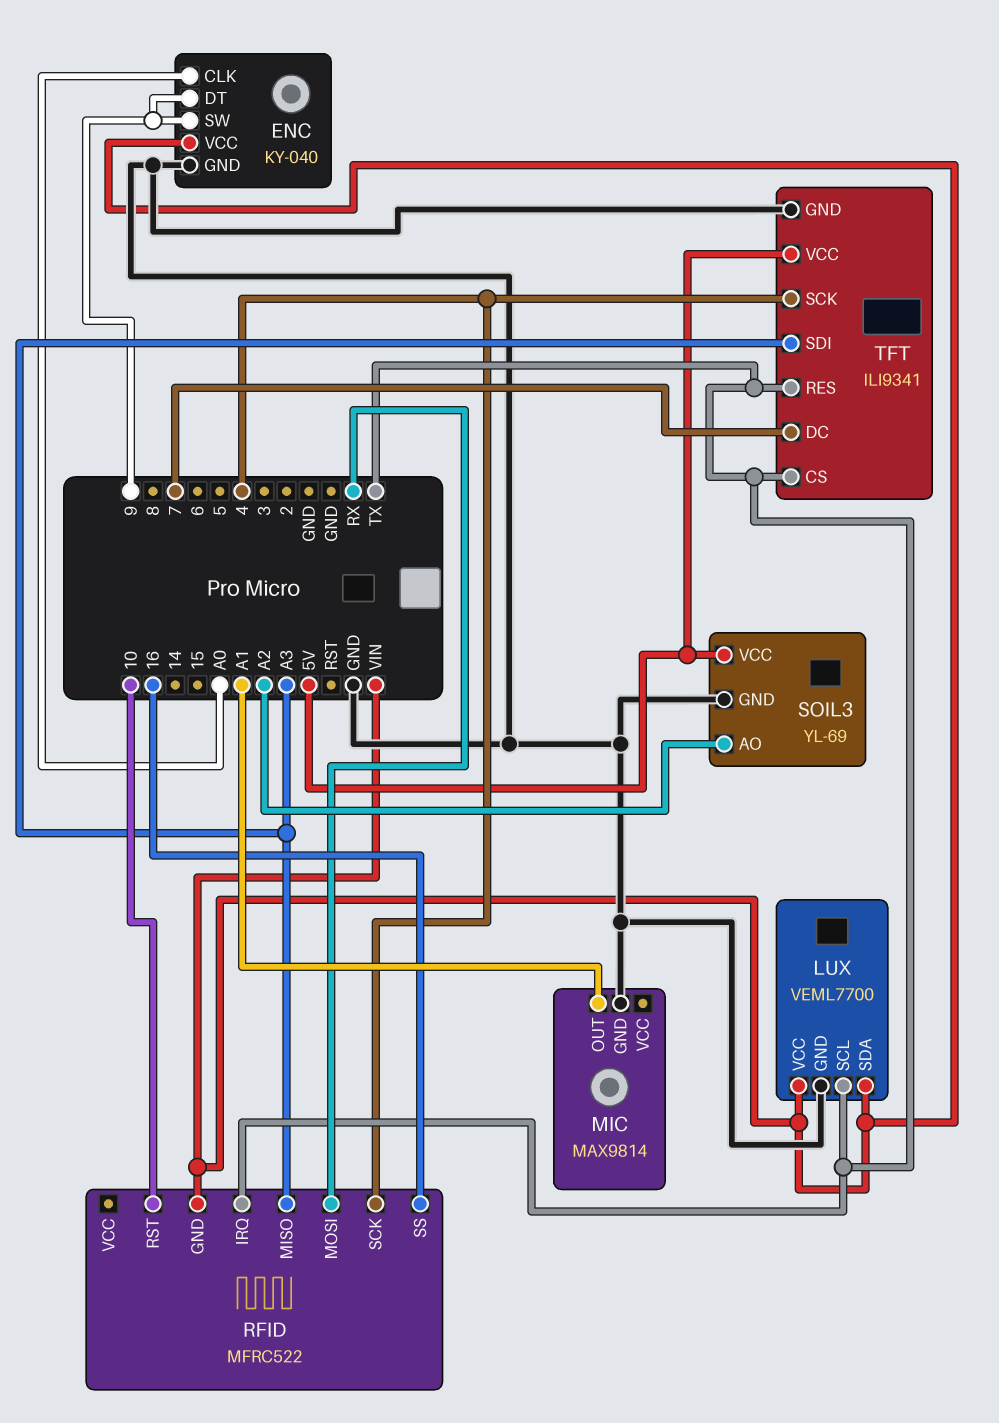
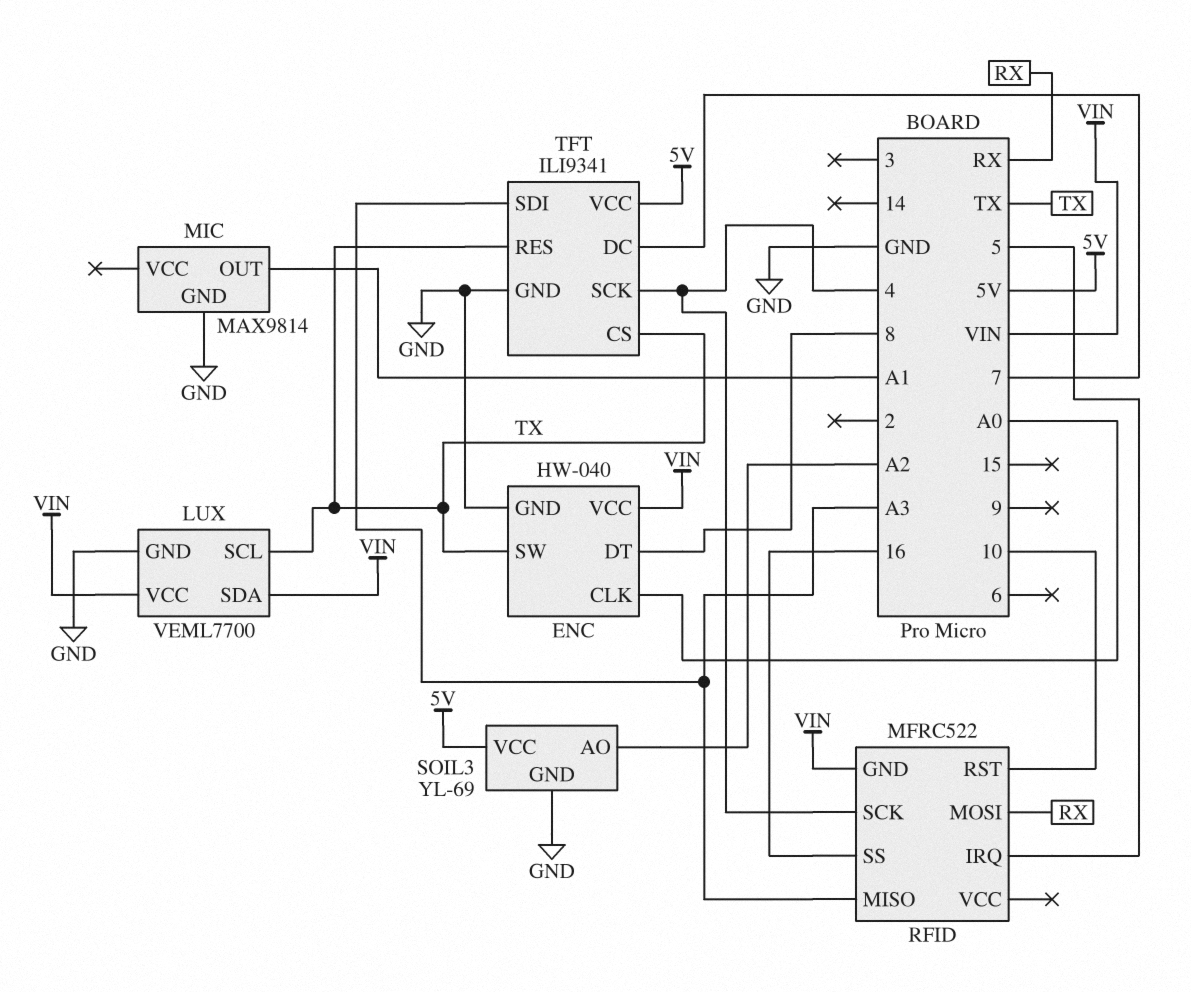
ENC: KY-040 -> HW-040
ENC pin DT: 9 -> 8
ENC pin SW: 9 -> TX
RFID pin IRQ: TX -> 5

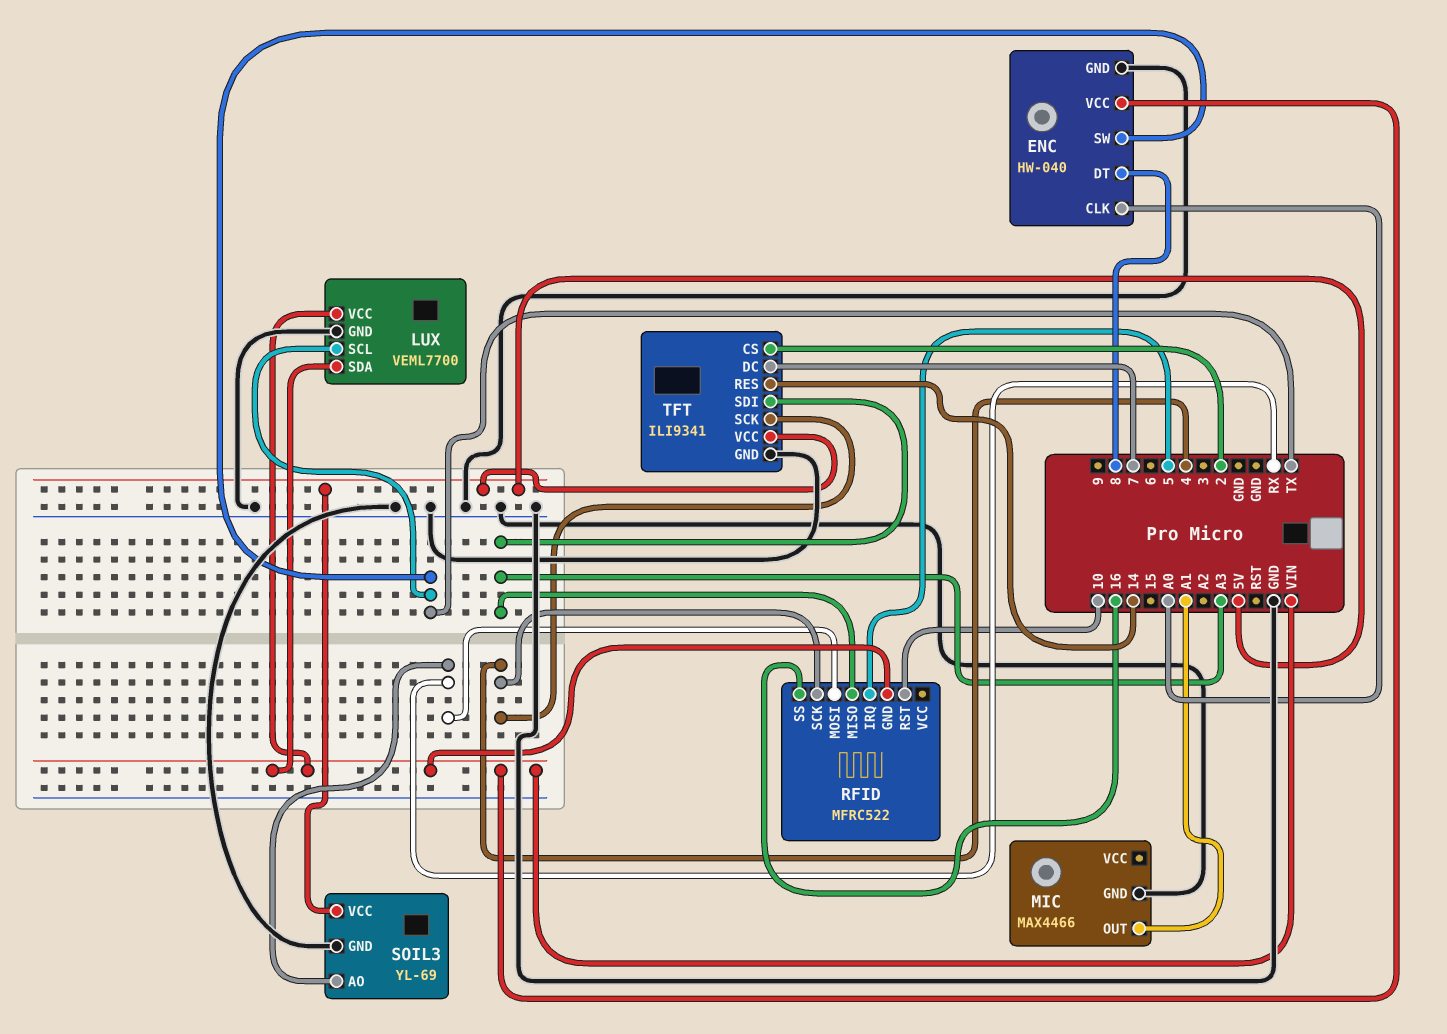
MIC: MAX9814 -> MAX4466
SOIL3 pin AO: A2 -> RX
TFT pin CS: TX -> 2
TFT pin RES: TX -> 14

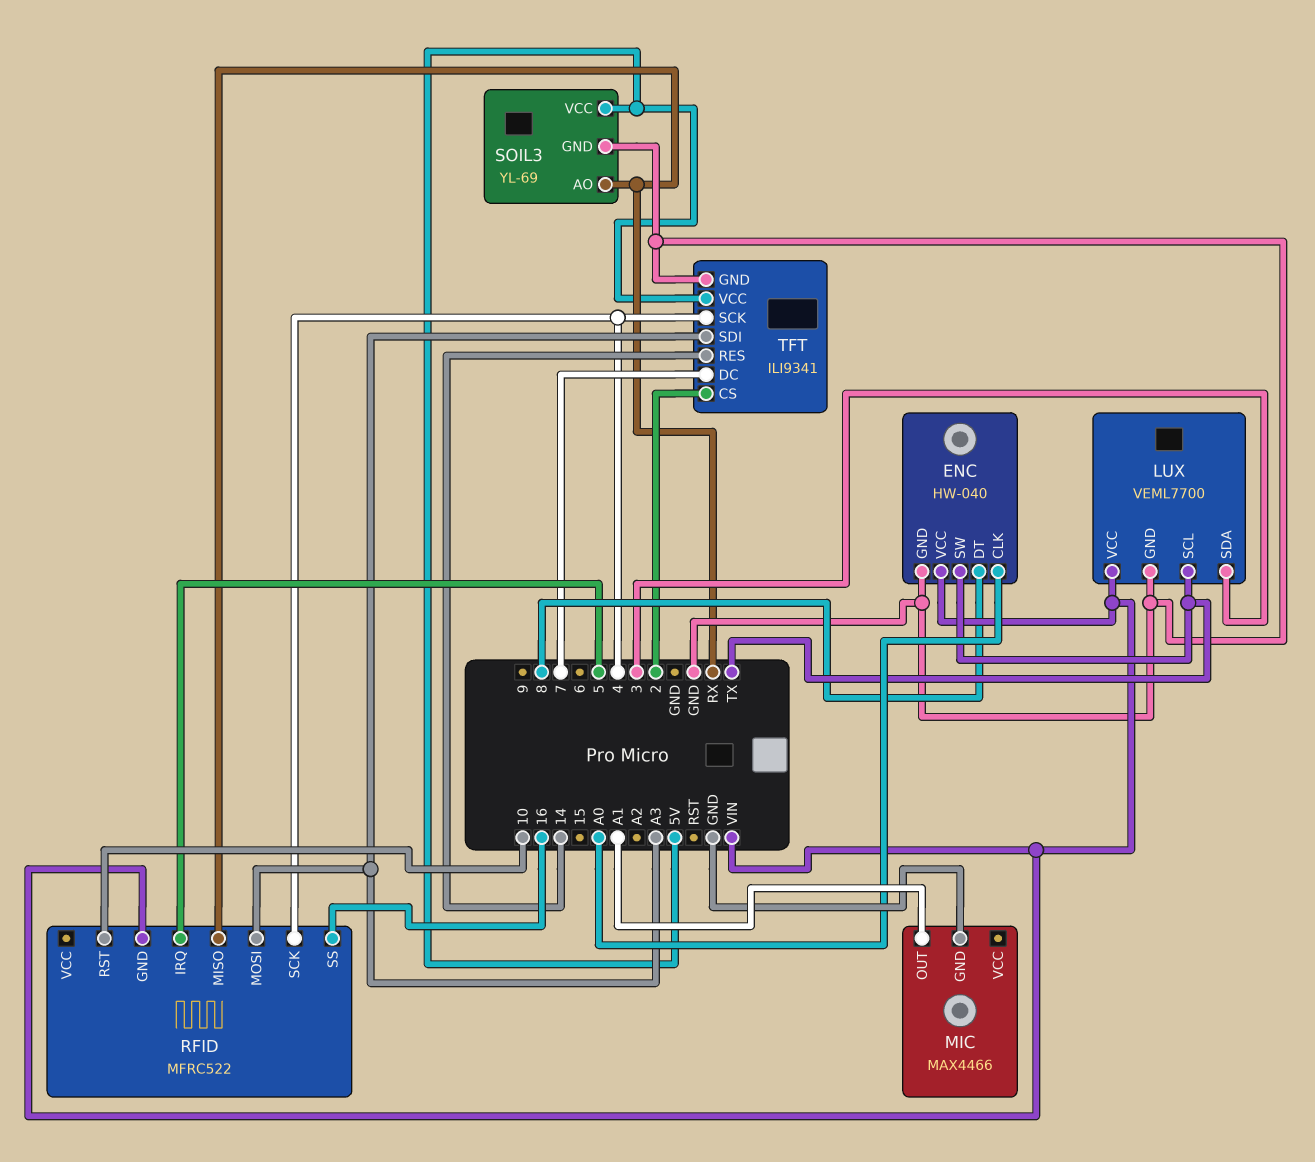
LUX pin SDA: VIN -> 3
RFID pin MISO: A3 -> RX
RFID pin MOSI: RX -> A3

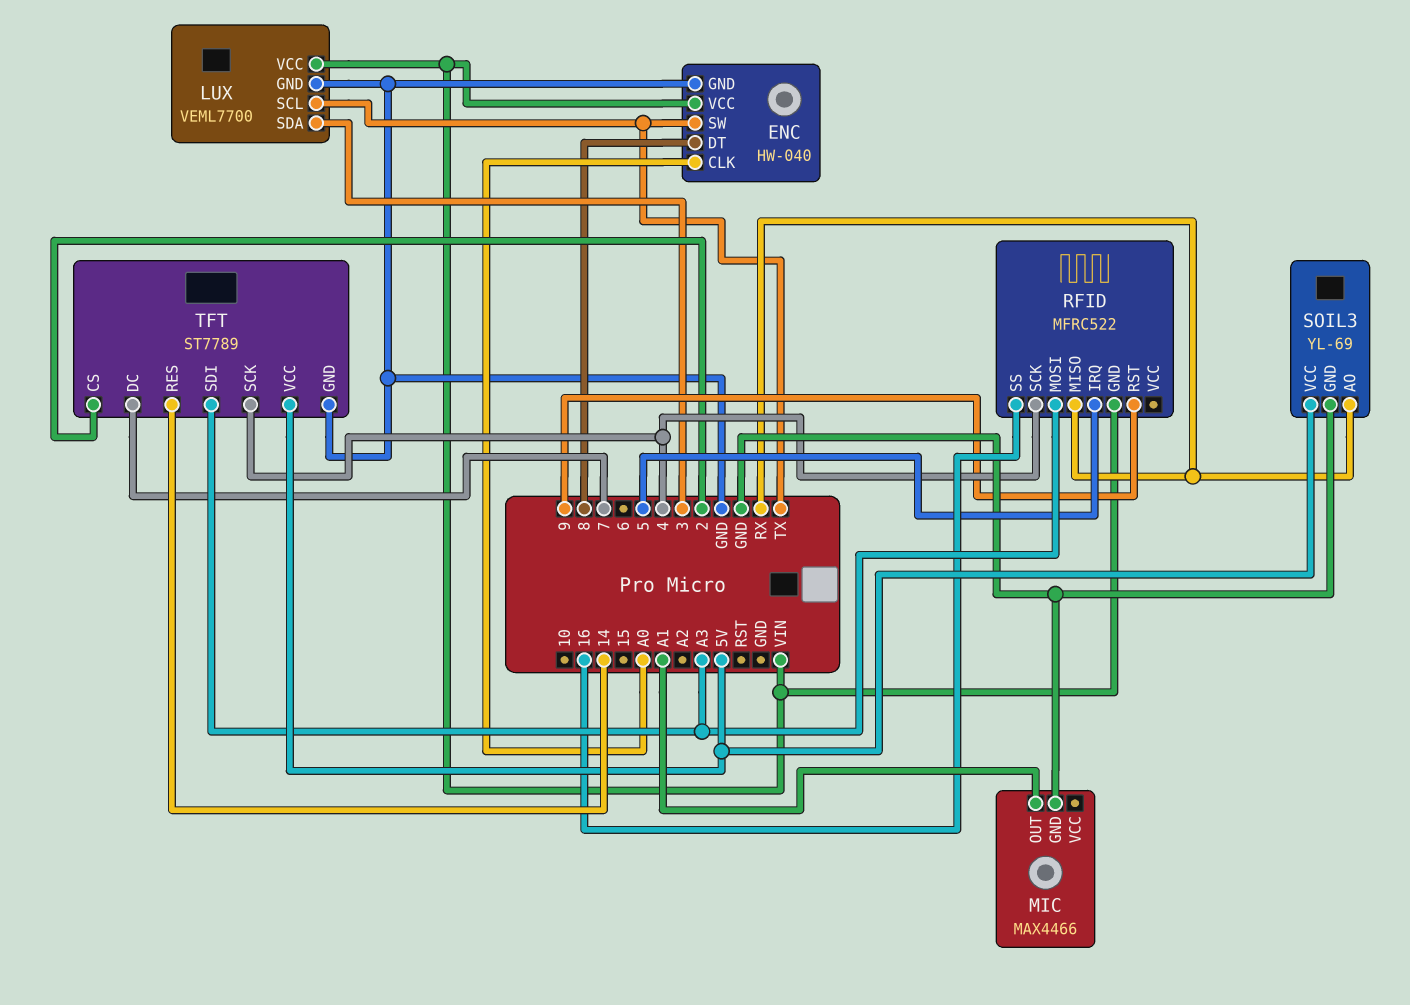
RFID pin RST: 10 -> 9
TFT: ILI9341 -> ST7789

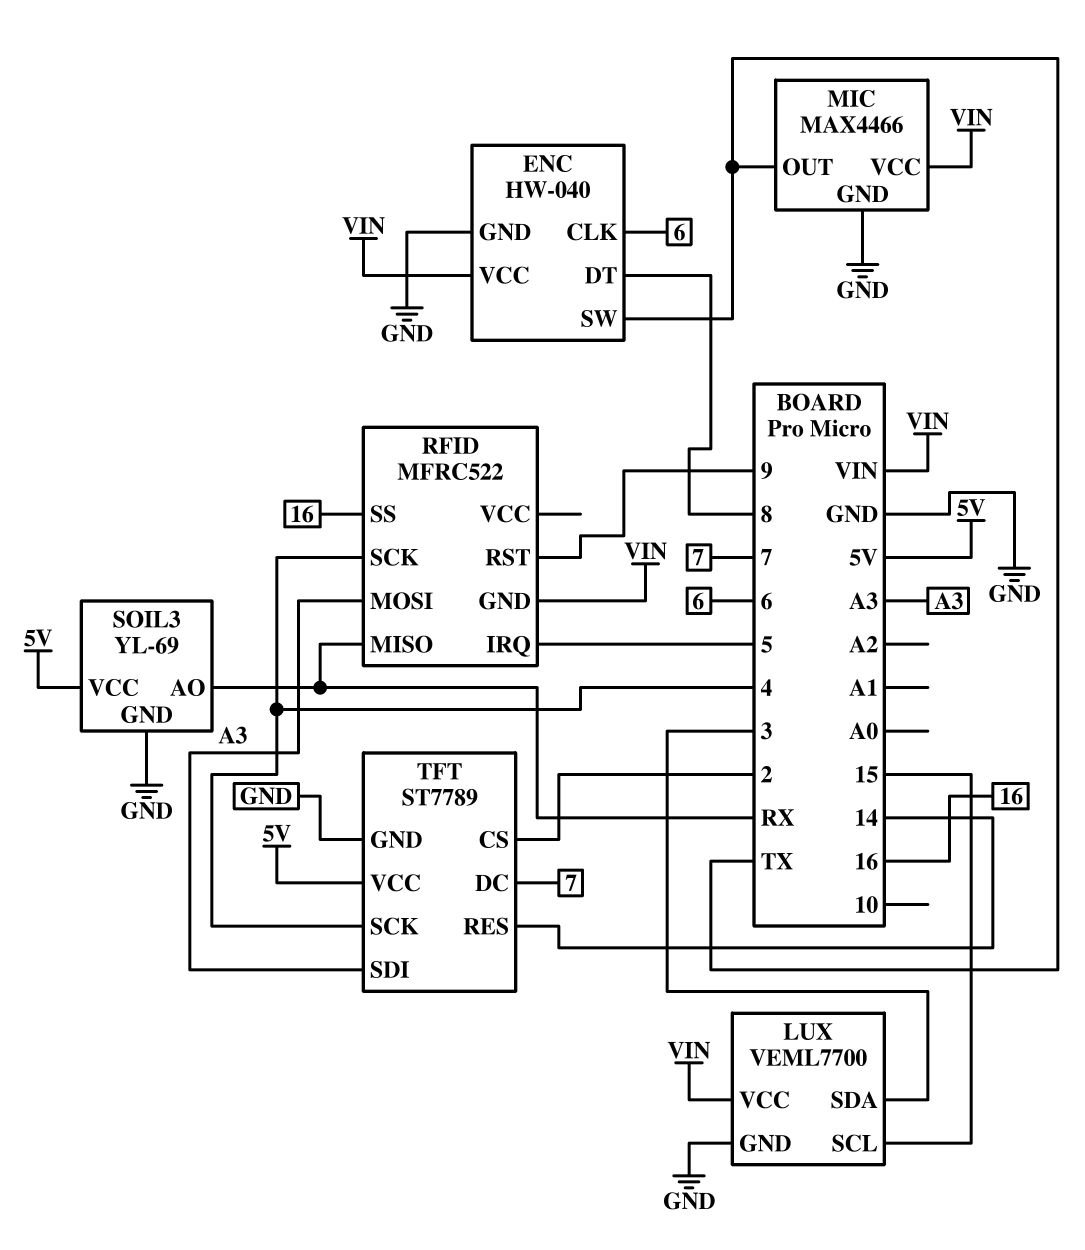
ENC pin CLK: A0 -> 6
LUX pin SCL: TX -> 15
MIC pin OUT: A1 -> TX
MIC pin VCC: none -> VIN

